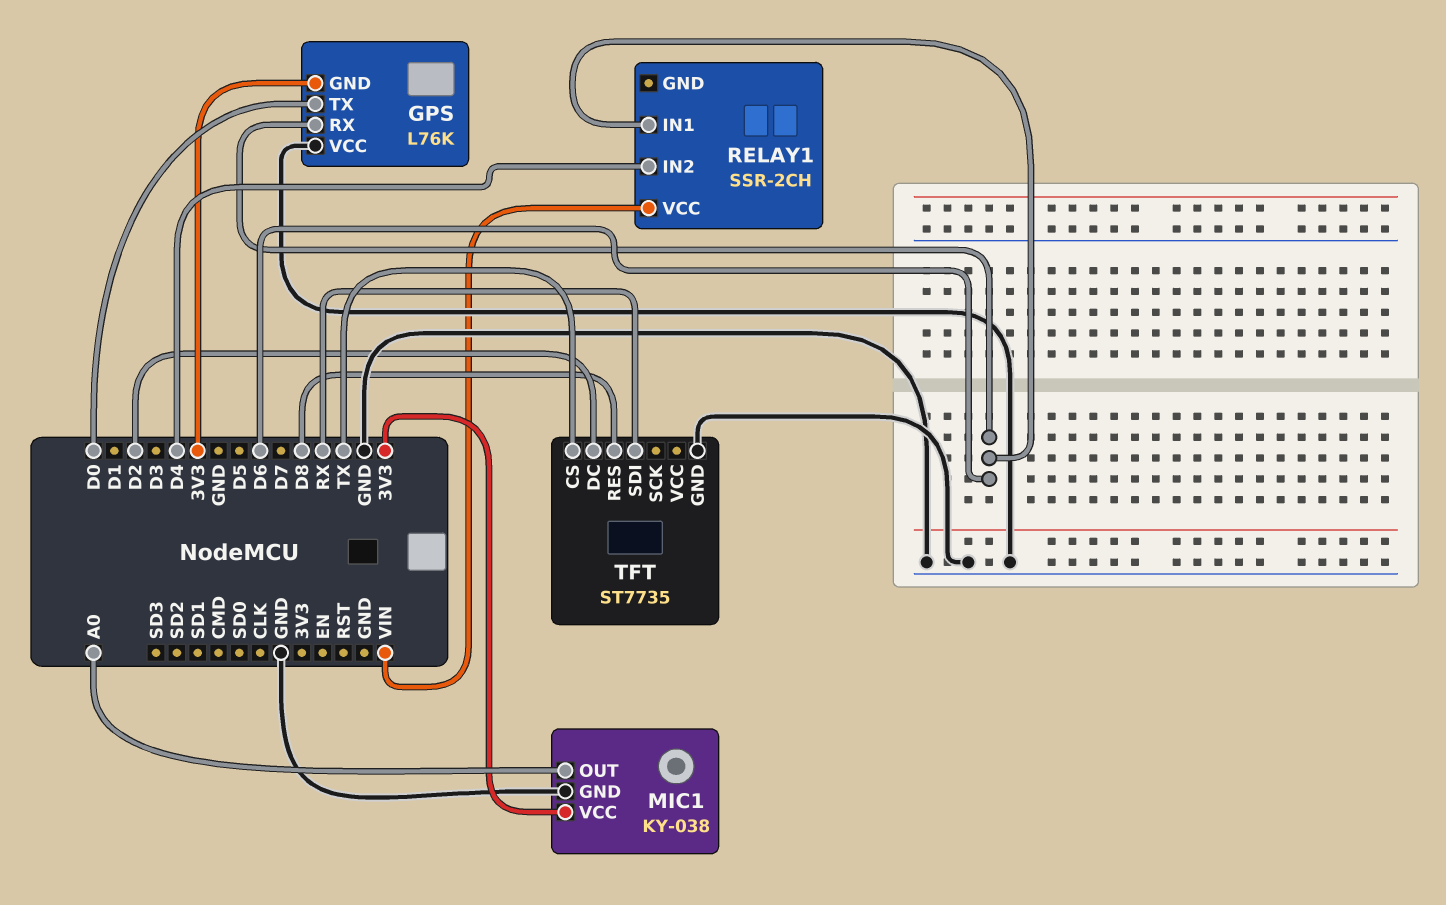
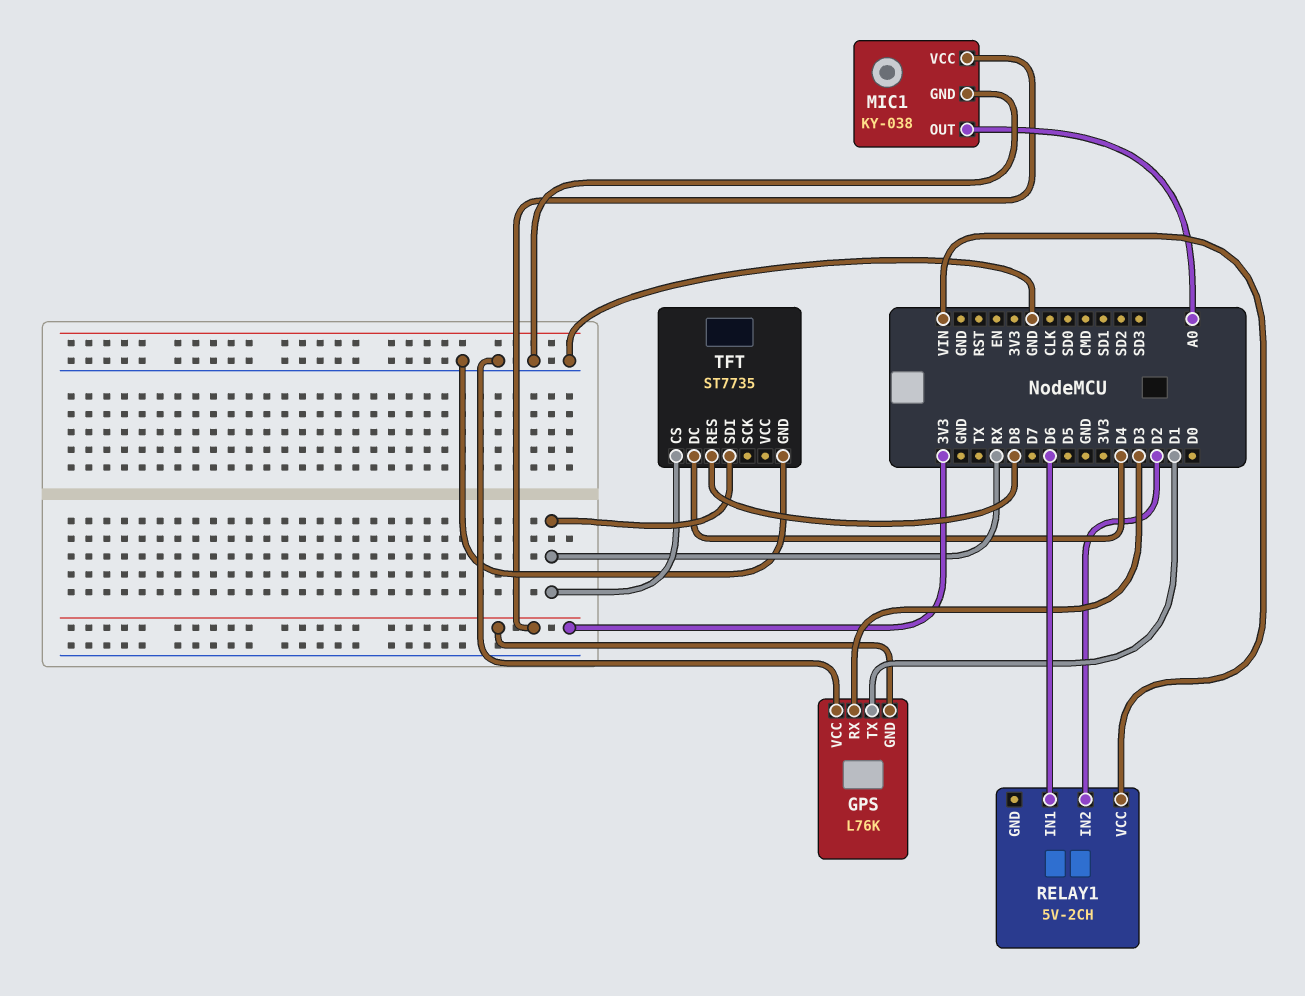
GPS pin RX: D6 -> D3
GPS pin TX: D0 -> D1
RELAY1: SSR-2CH -> 5V-2CH
RELAY1 pin IN2: D4 -> D2
TFT pin CS: TX -> RX
TFT pin DC: D2 -> D4

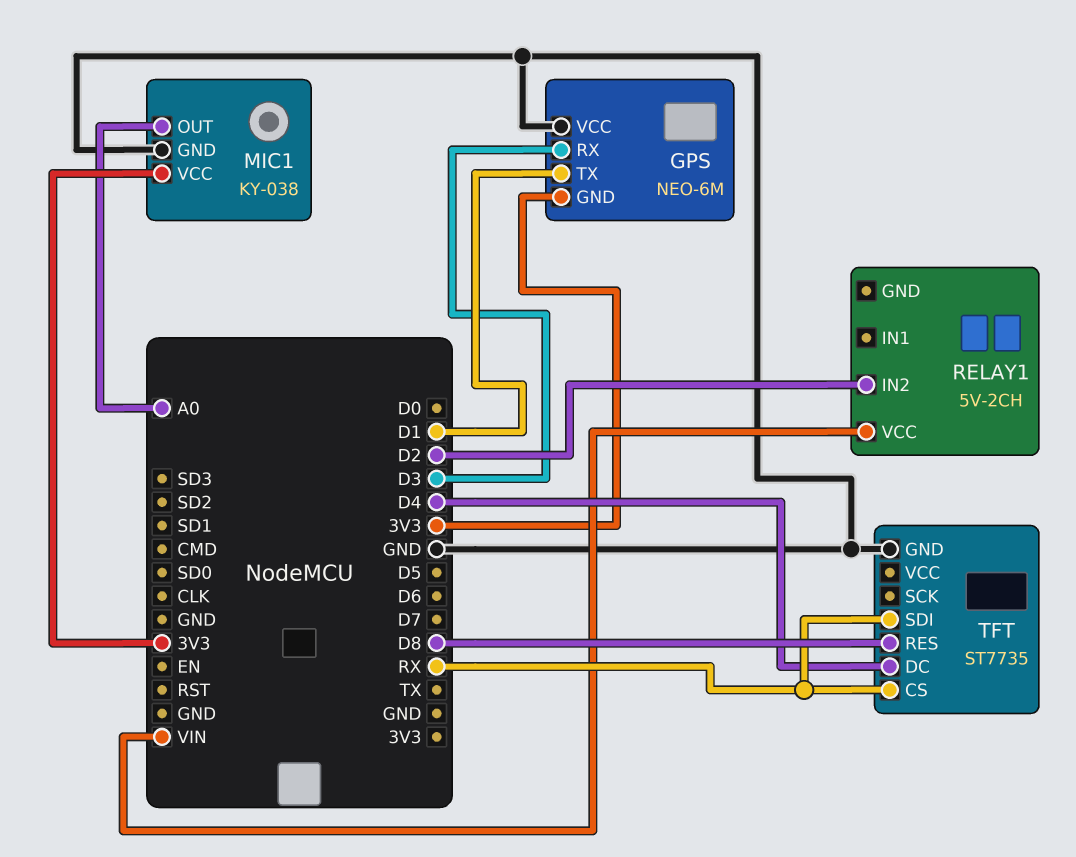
GPS: L76K -> NEO-6M
RELAY1 pin IN1: D6 -> none

